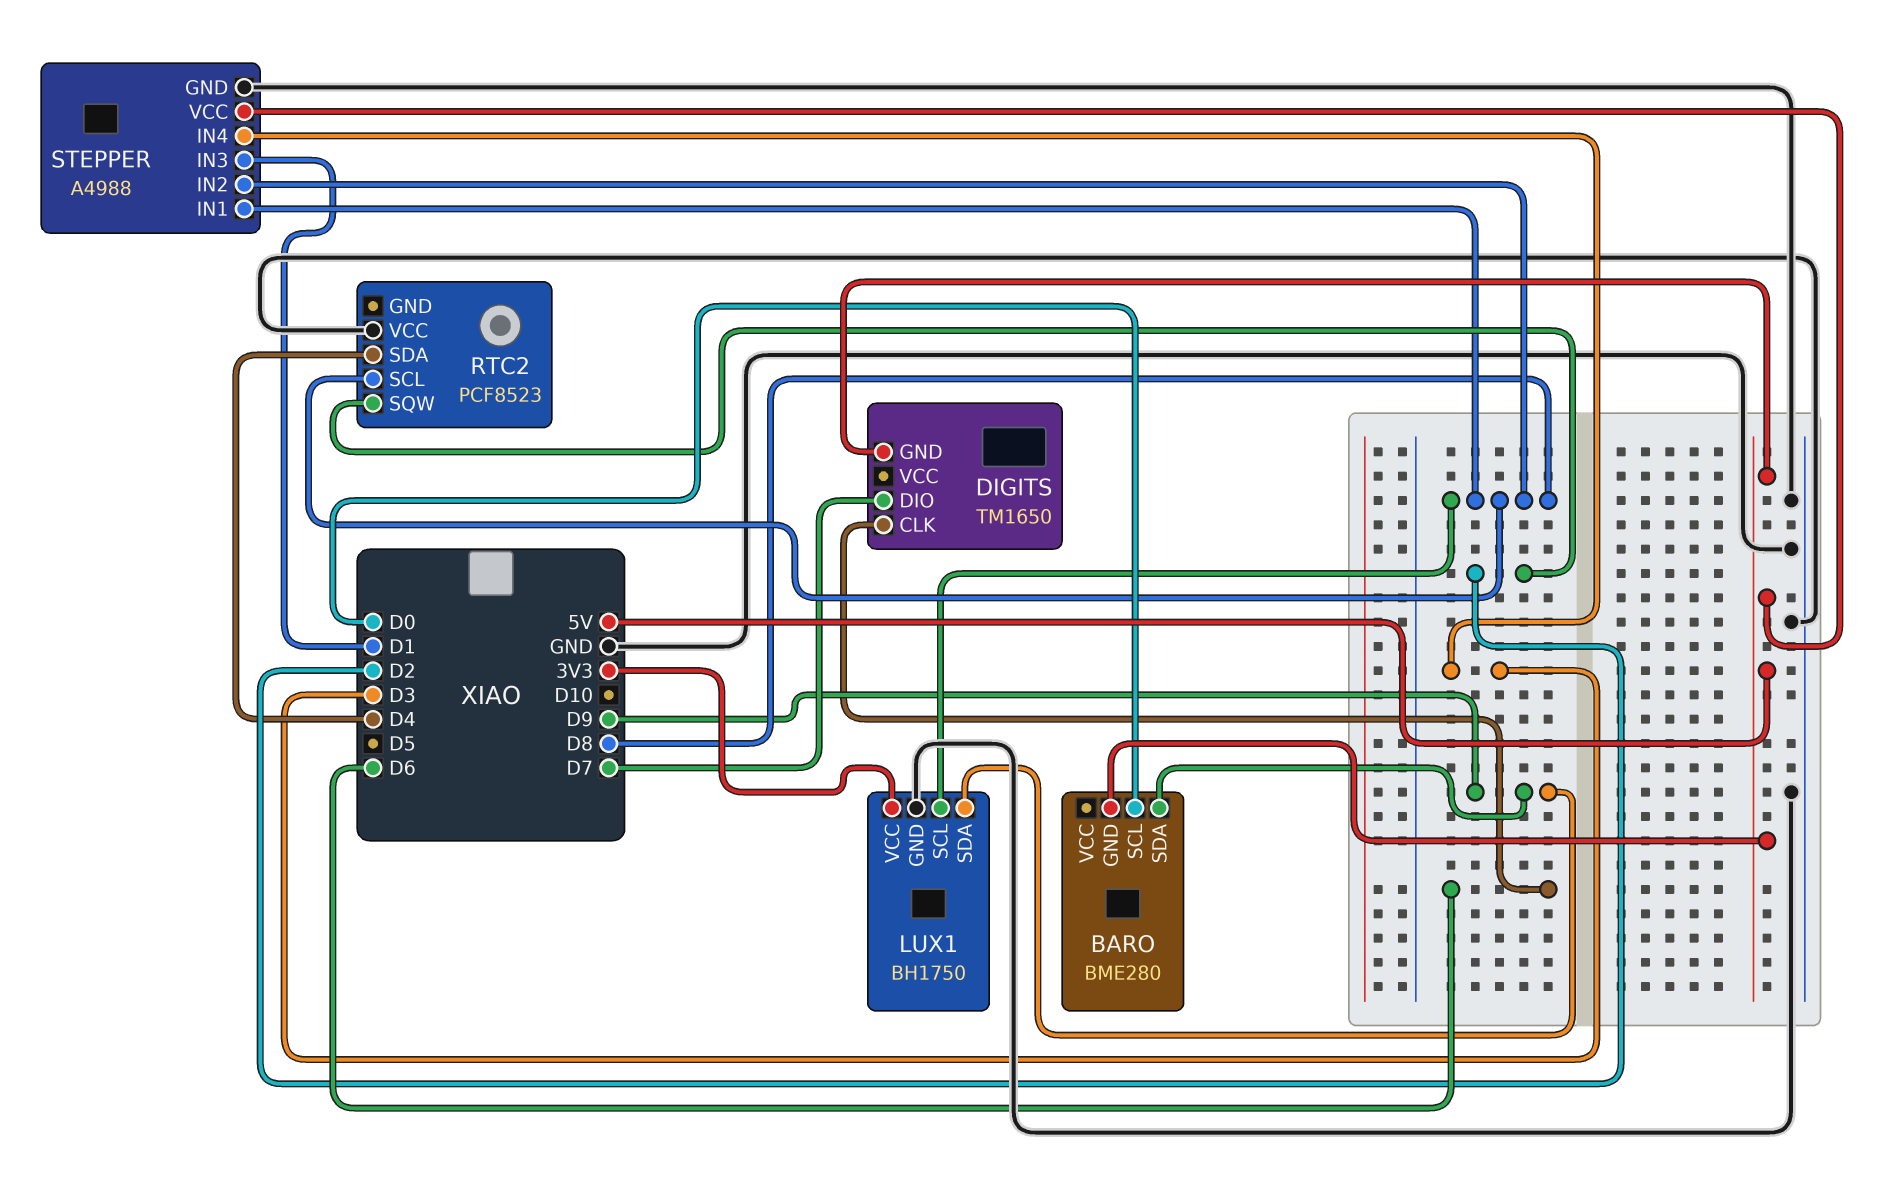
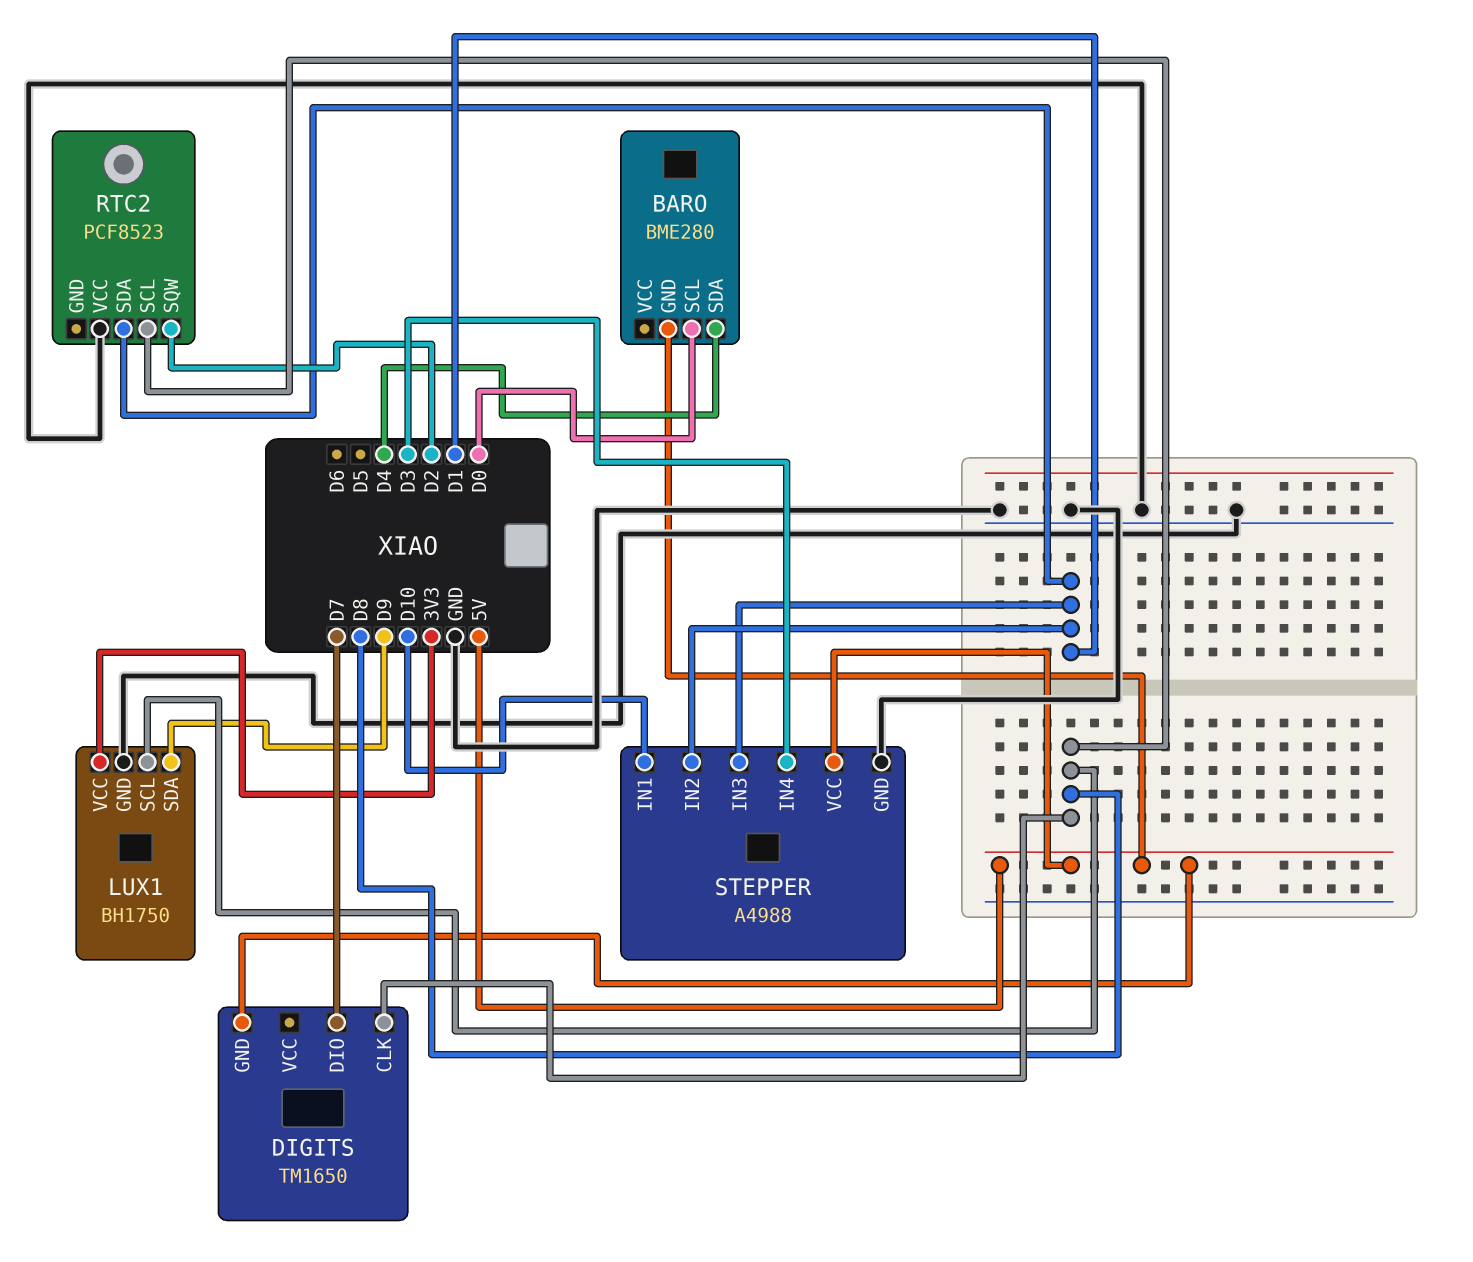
BARO pin SDA: D9 -> D4
DIGITS pin CLK: D6 -> D8
RTC2 pin SDA: D4 -> D1
STEPPER pin IN1: D8 -> D10
STEPPER pin IN2: D8 -> D1

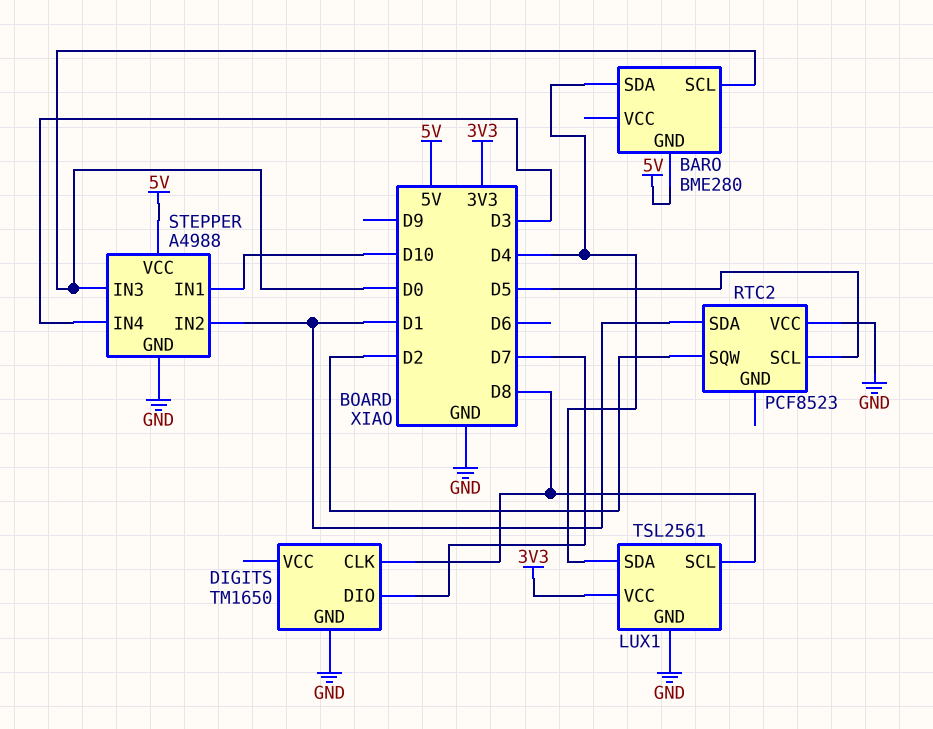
DIGITS pin GND: 5V -> GND
LUX1: BH1750 -> TSL2561
LUX1 pin SDA: D9 -> D4
RTC2 pin SCL: D8 -> D5
STEPPER pin IN3: D1 -> D0

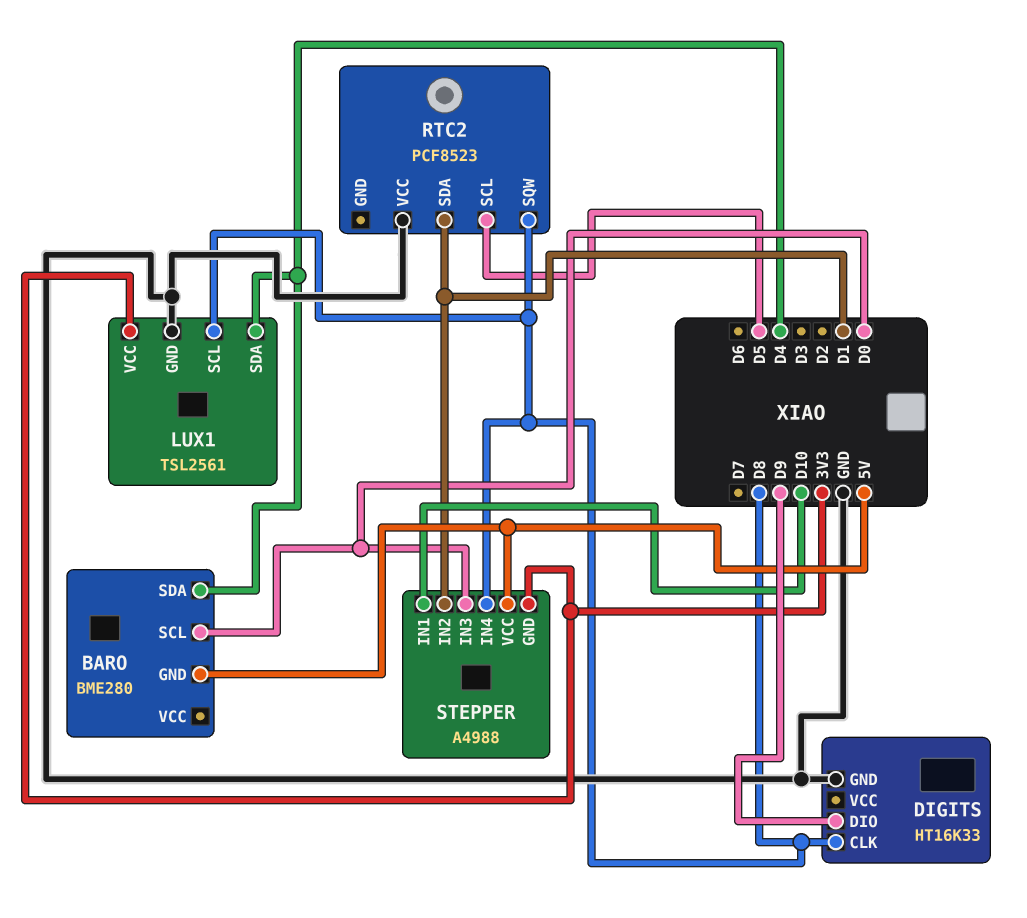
DIGITS: TM1650 -> HT16K33
DIGITS pin DIO: D7 -> D9
RTC2 pin SQW: D2 -> D8
STEPPER pin GND: GND -> 3V3
STEPPER pin IN4: D3 -> D8

